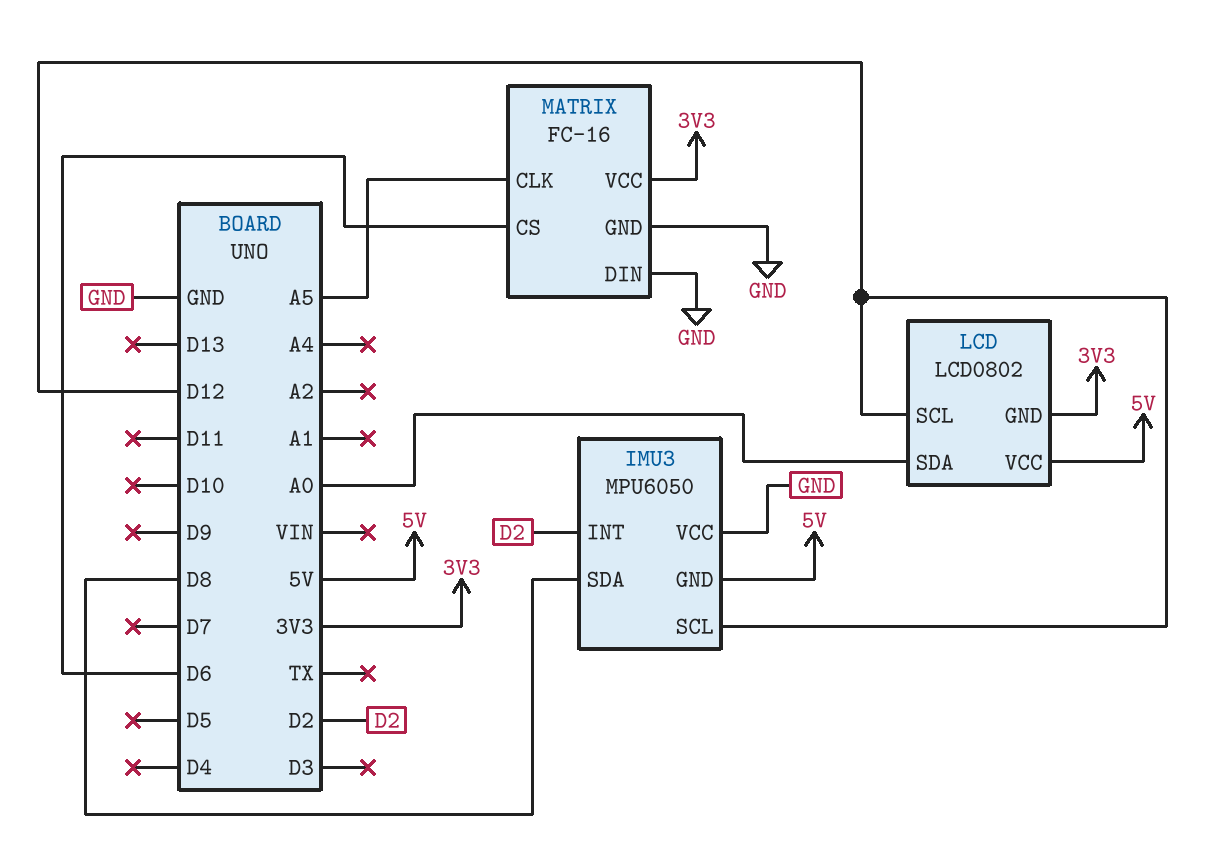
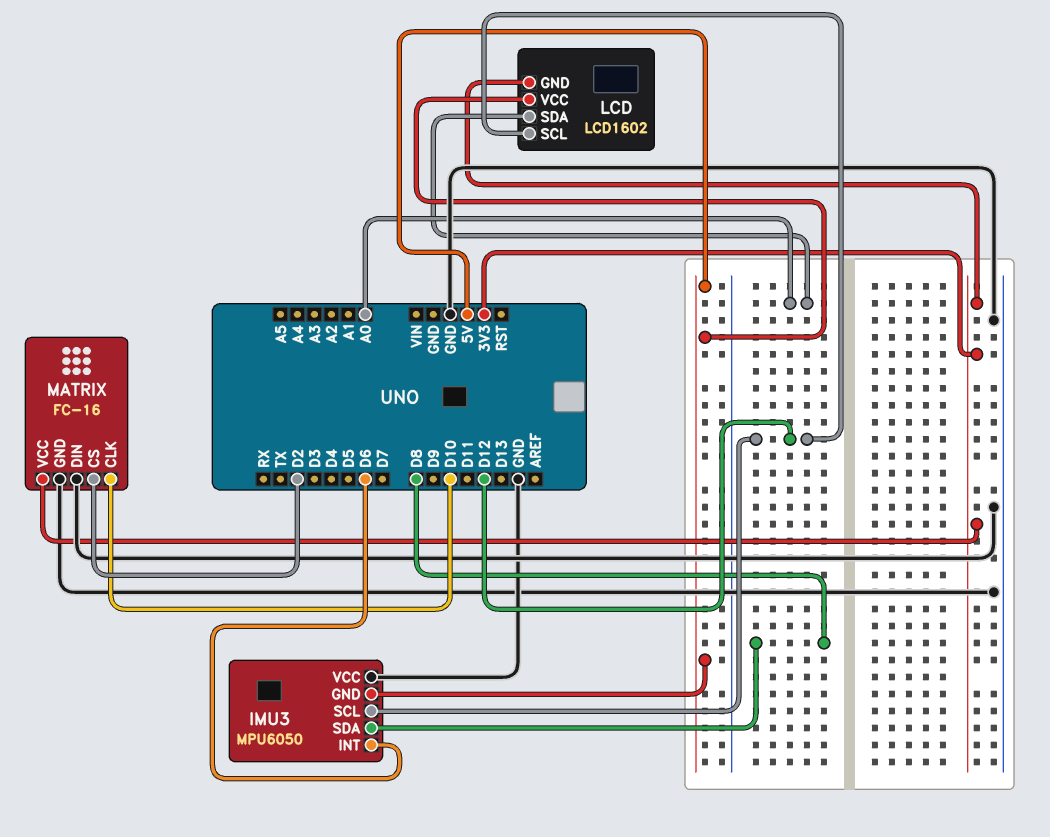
IMU3 pin INT: D2 -> D6
LCD: LCD0802 -> LCD1602
MATRIX pin CLK: A5 -> D10
MATRIX pin CS: D6 -> D2

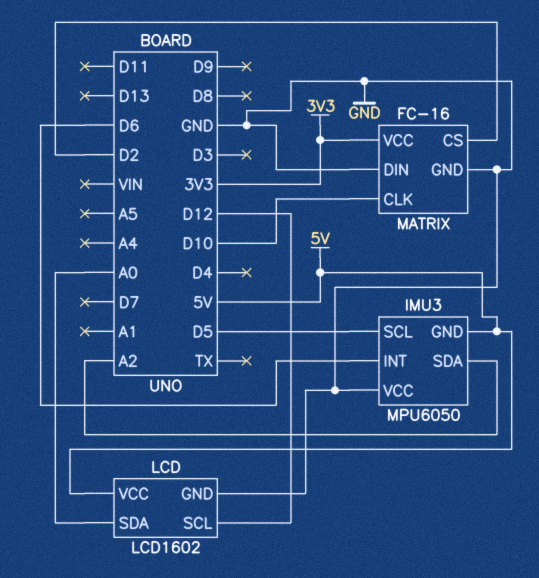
IMU3 pin SCL: D12 -> D5
IMU3 pin SDA: D8 -> A2
LCD pin GND: 3V3 -> GND

